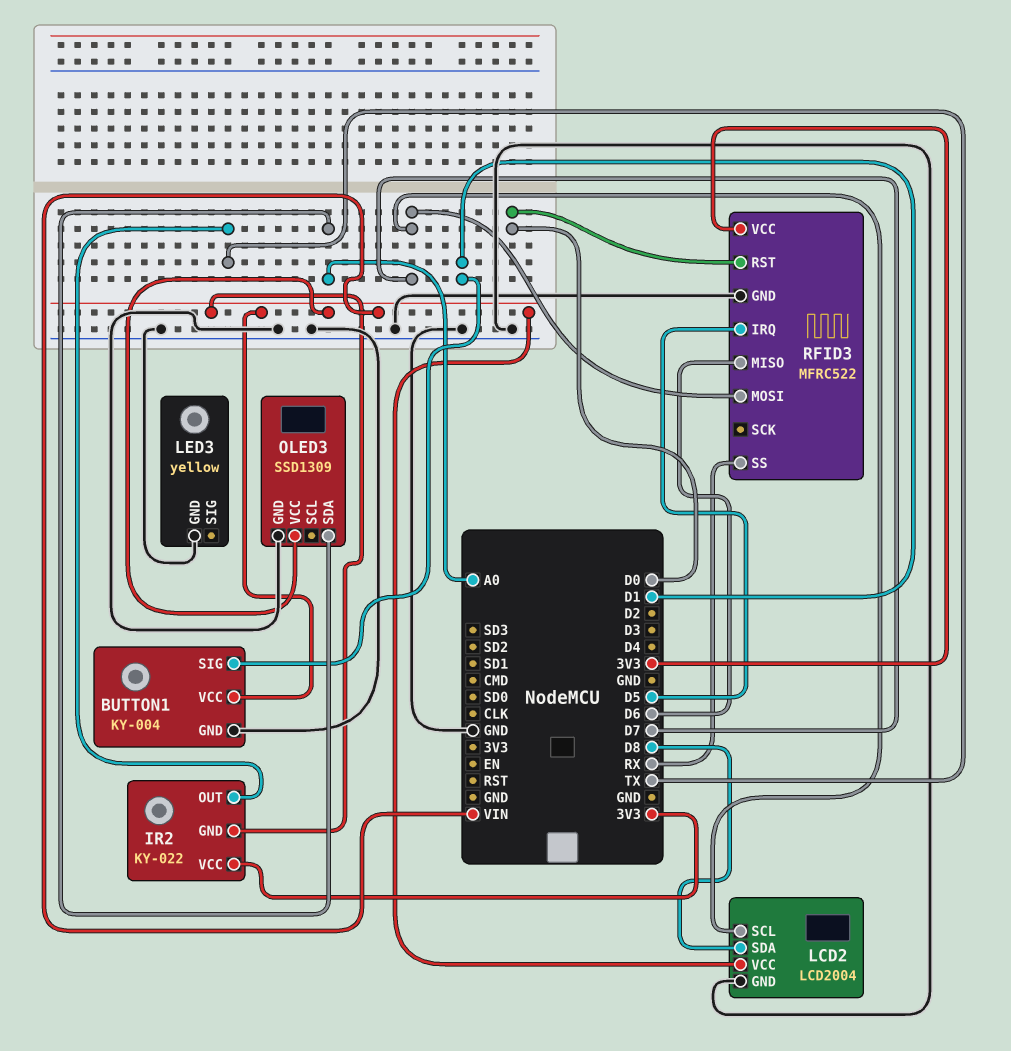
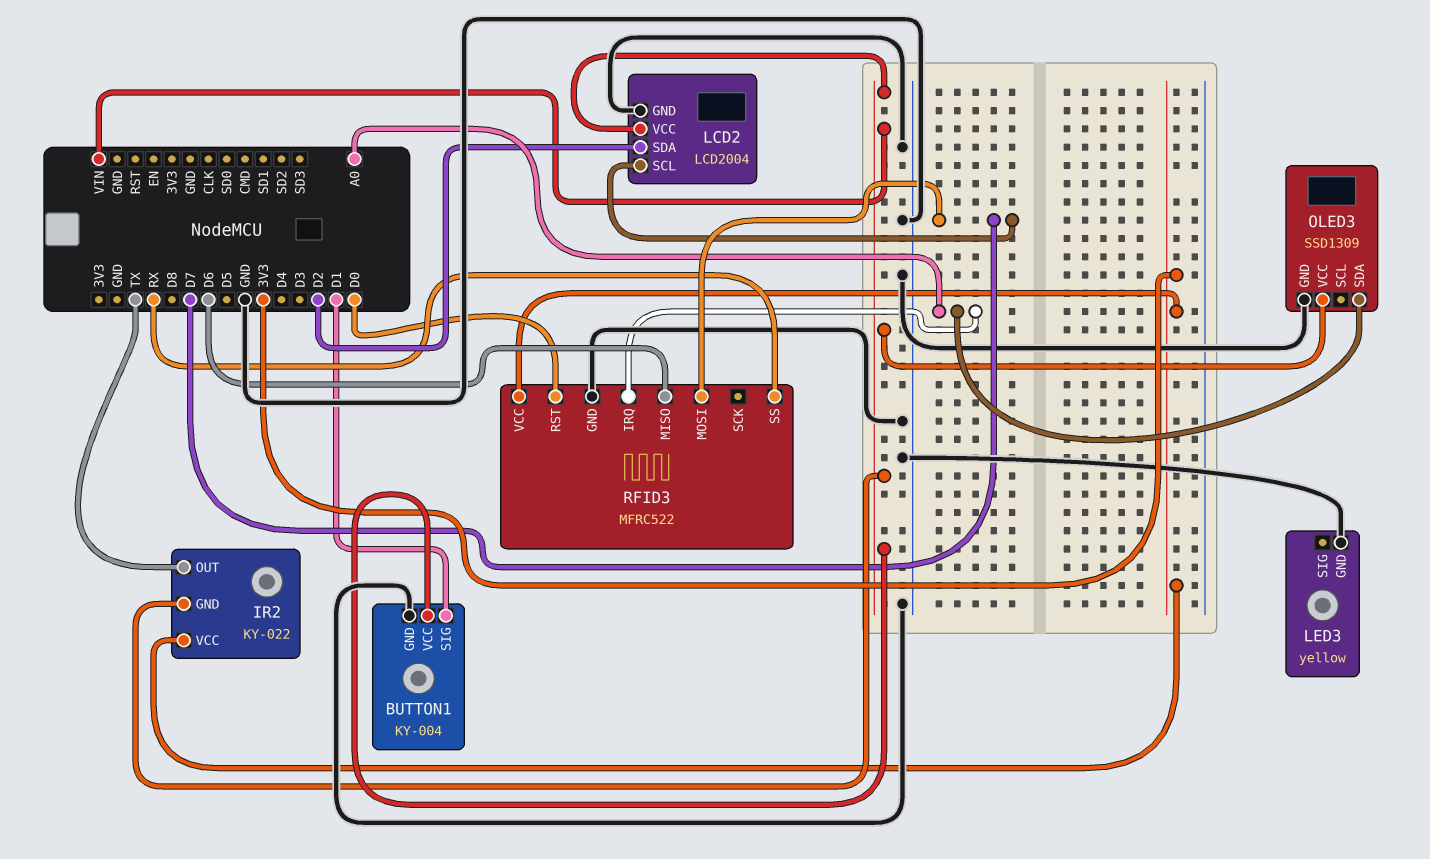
LCD2 pin SDA: D8 -> D2
RFID3 pin IRQ: D5 -> A0

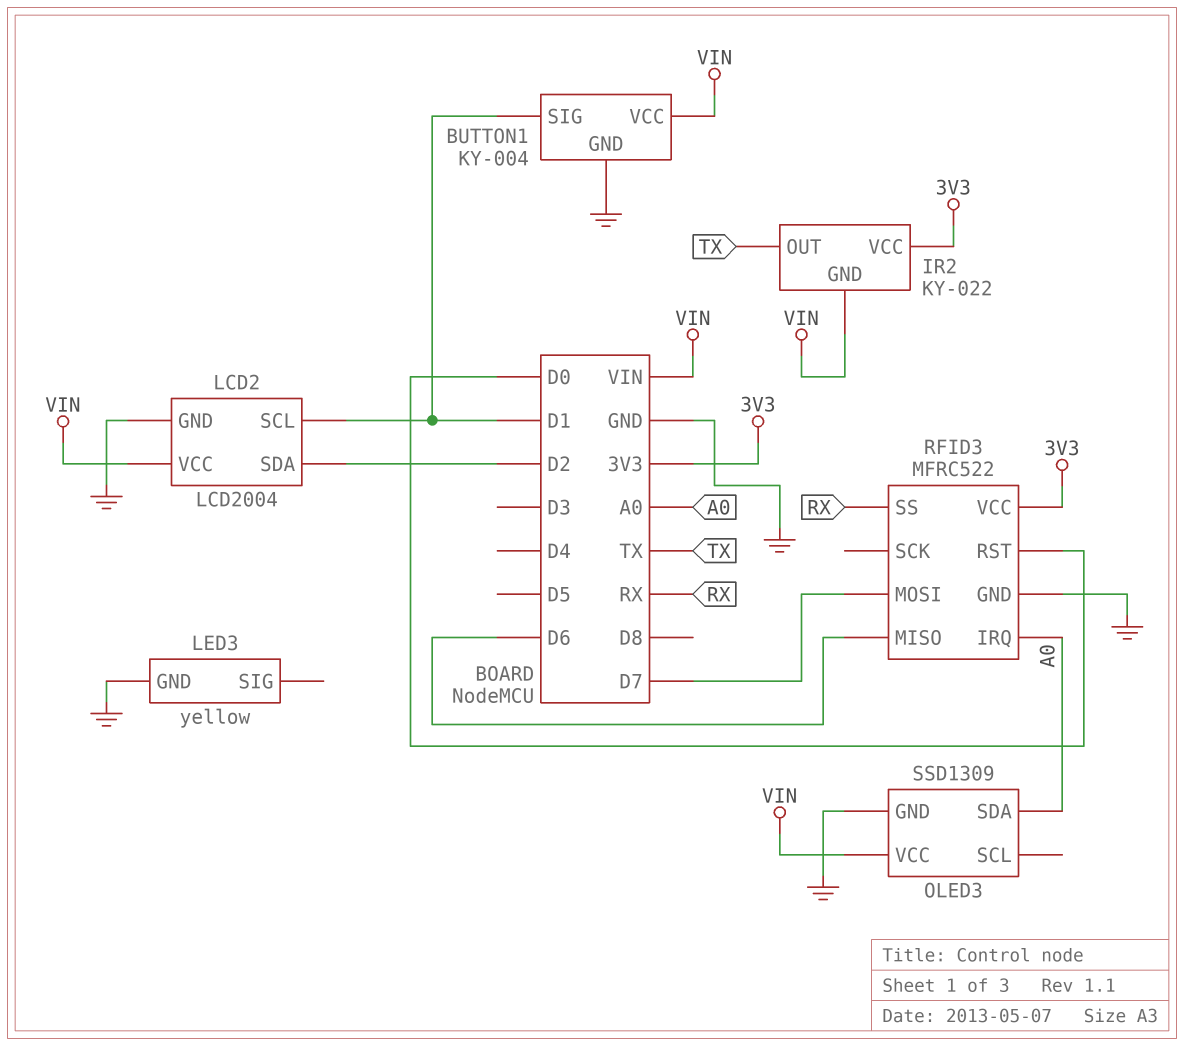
LCD2 pin SCL: D7 -> D1

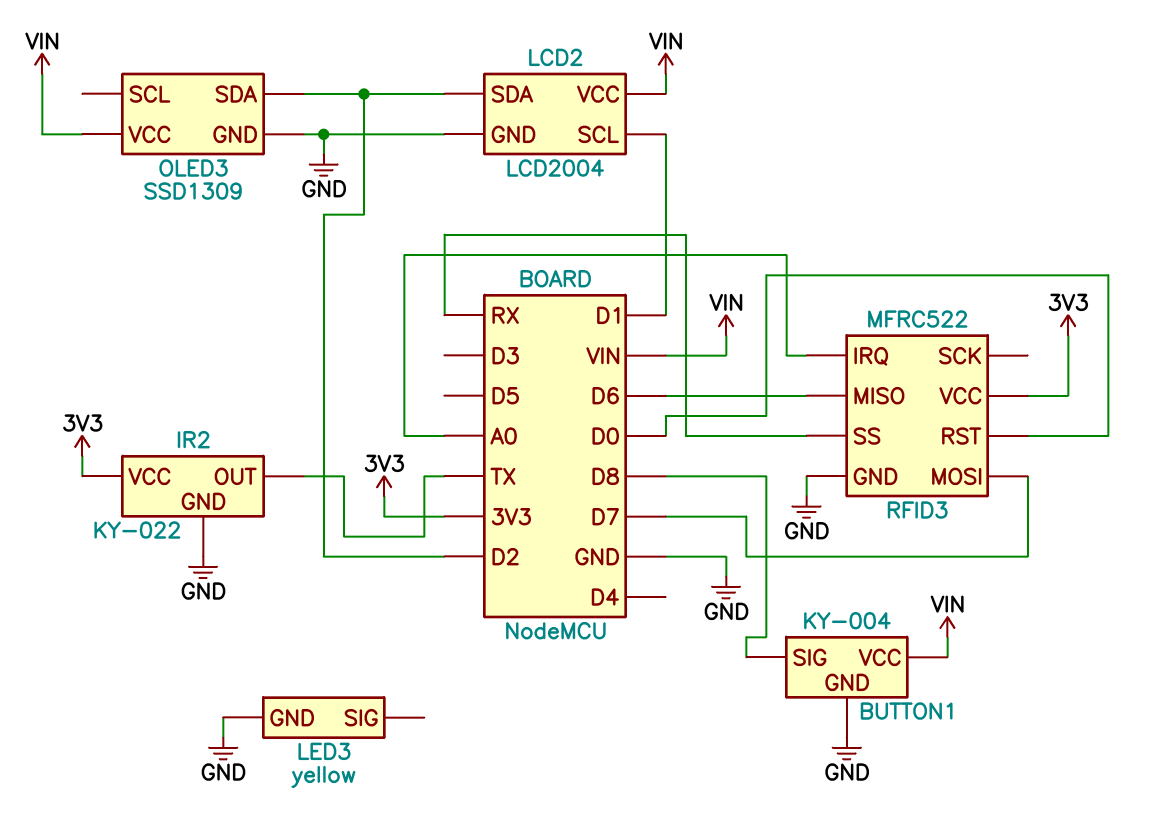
BUTTON1 pin SIG: D1 -> D8
IR2 pin GND: VIN -> GND
OLED3 pin SDA: A0 -> D2

